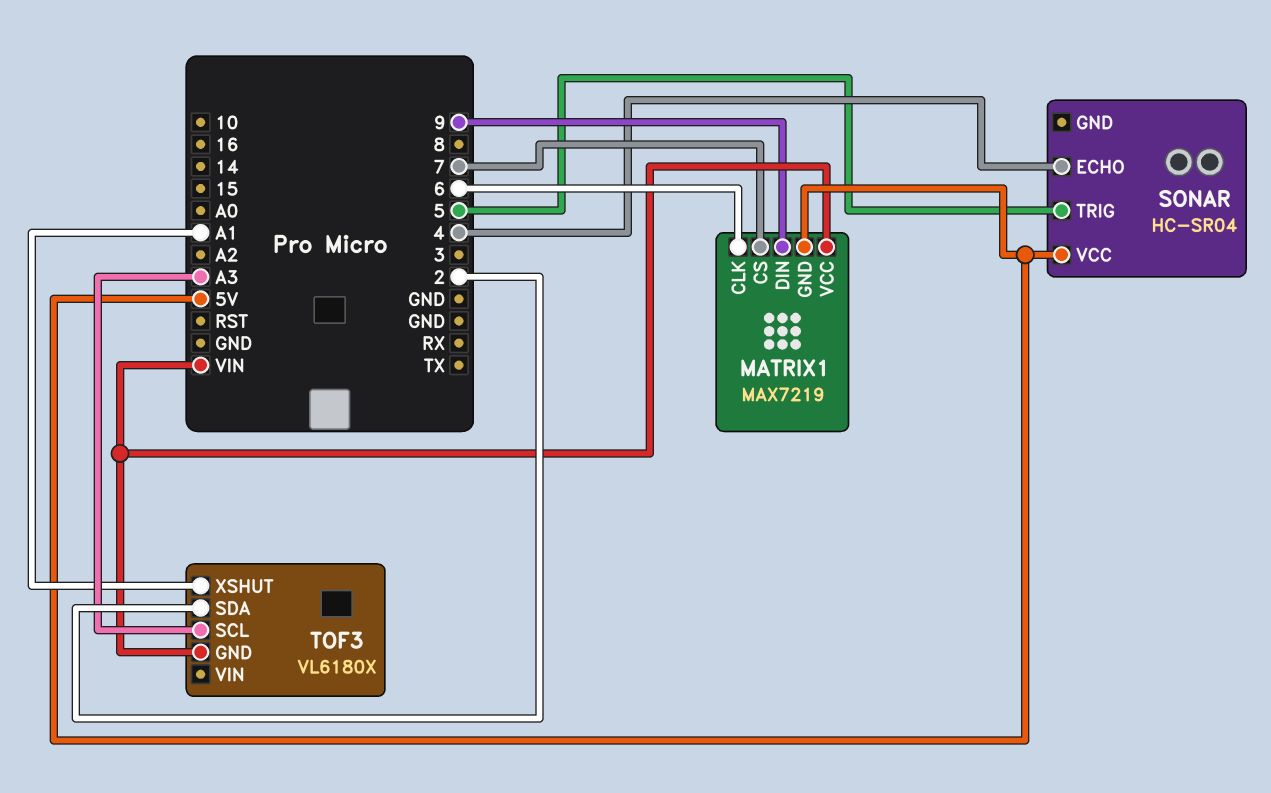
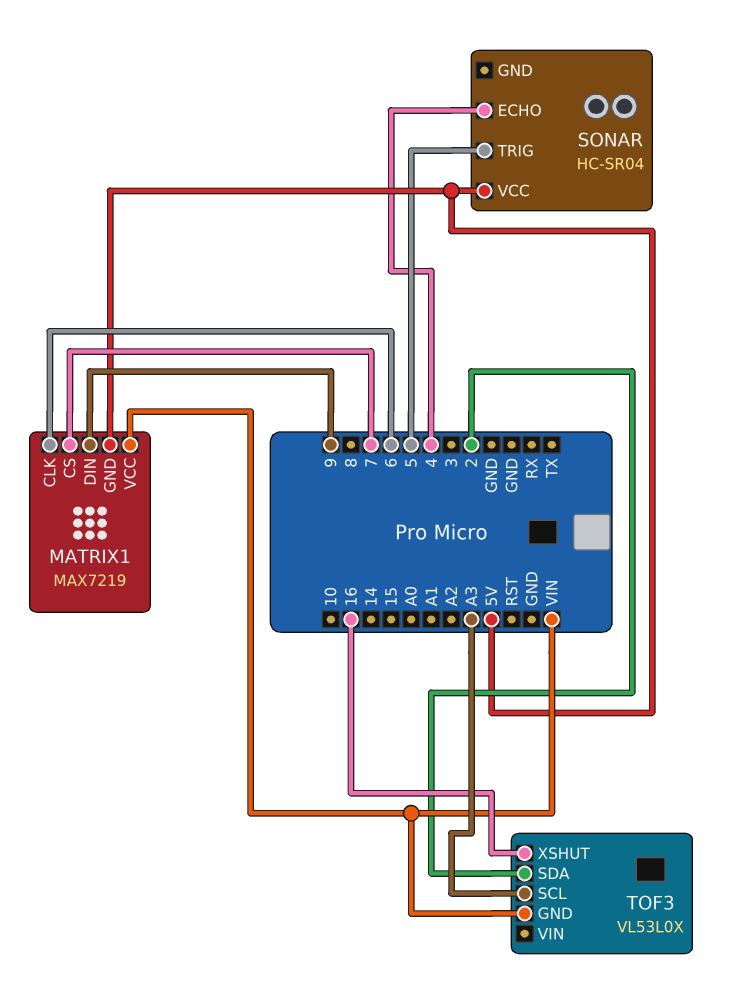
TOF3: VL6180X -> VL53L0X
TOF3 pin XSHUT: A1 -> 16

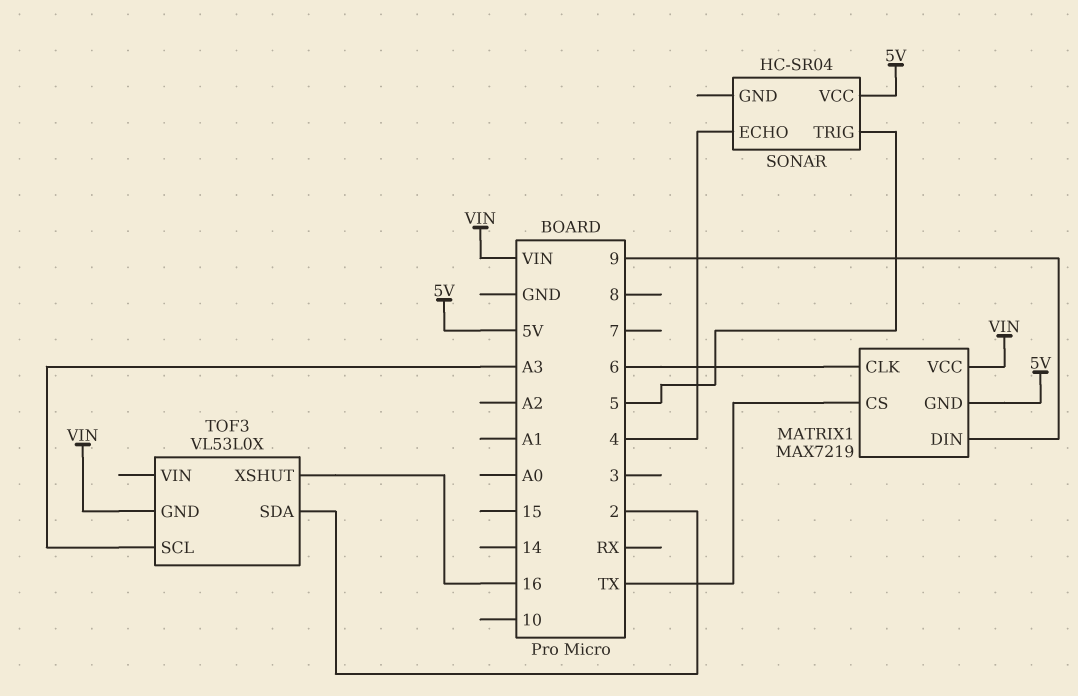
MATRIX1 pin CS: 7 -> TX

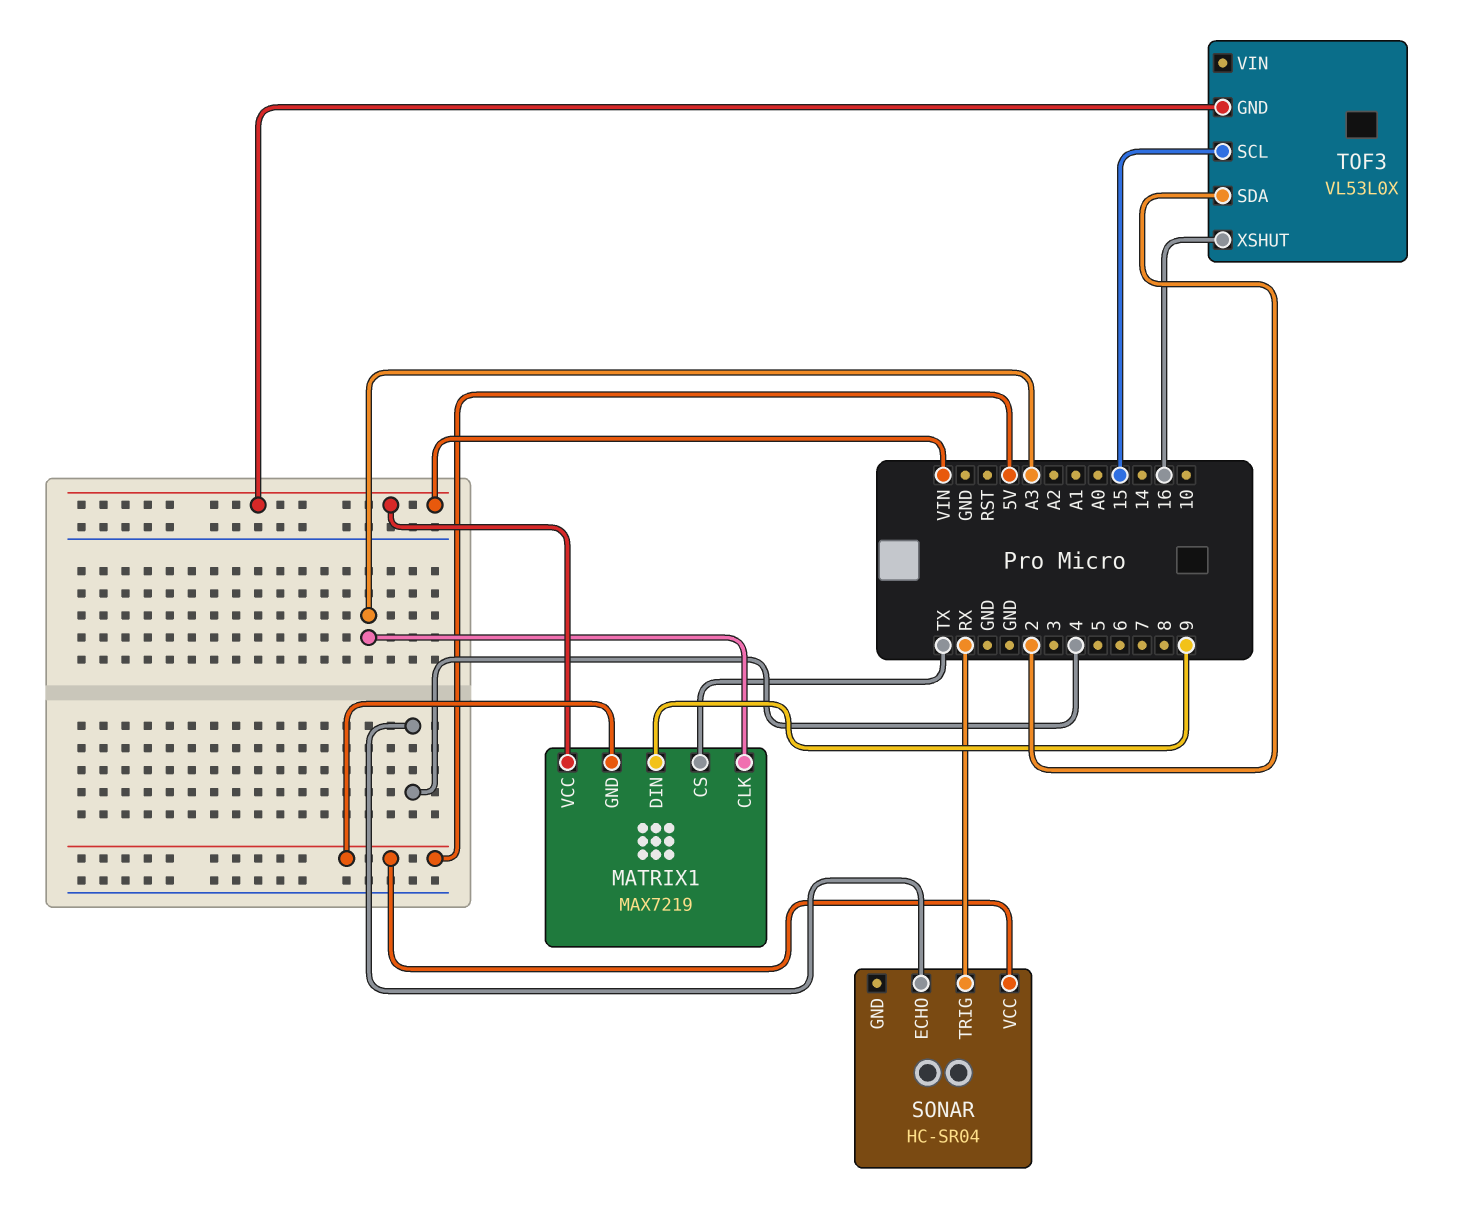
MATRIX1 pin CLK: 6 -> A3
SONAR pin TRIG: 5 -> RX
TOF3 pin SCL: A3 -> 15

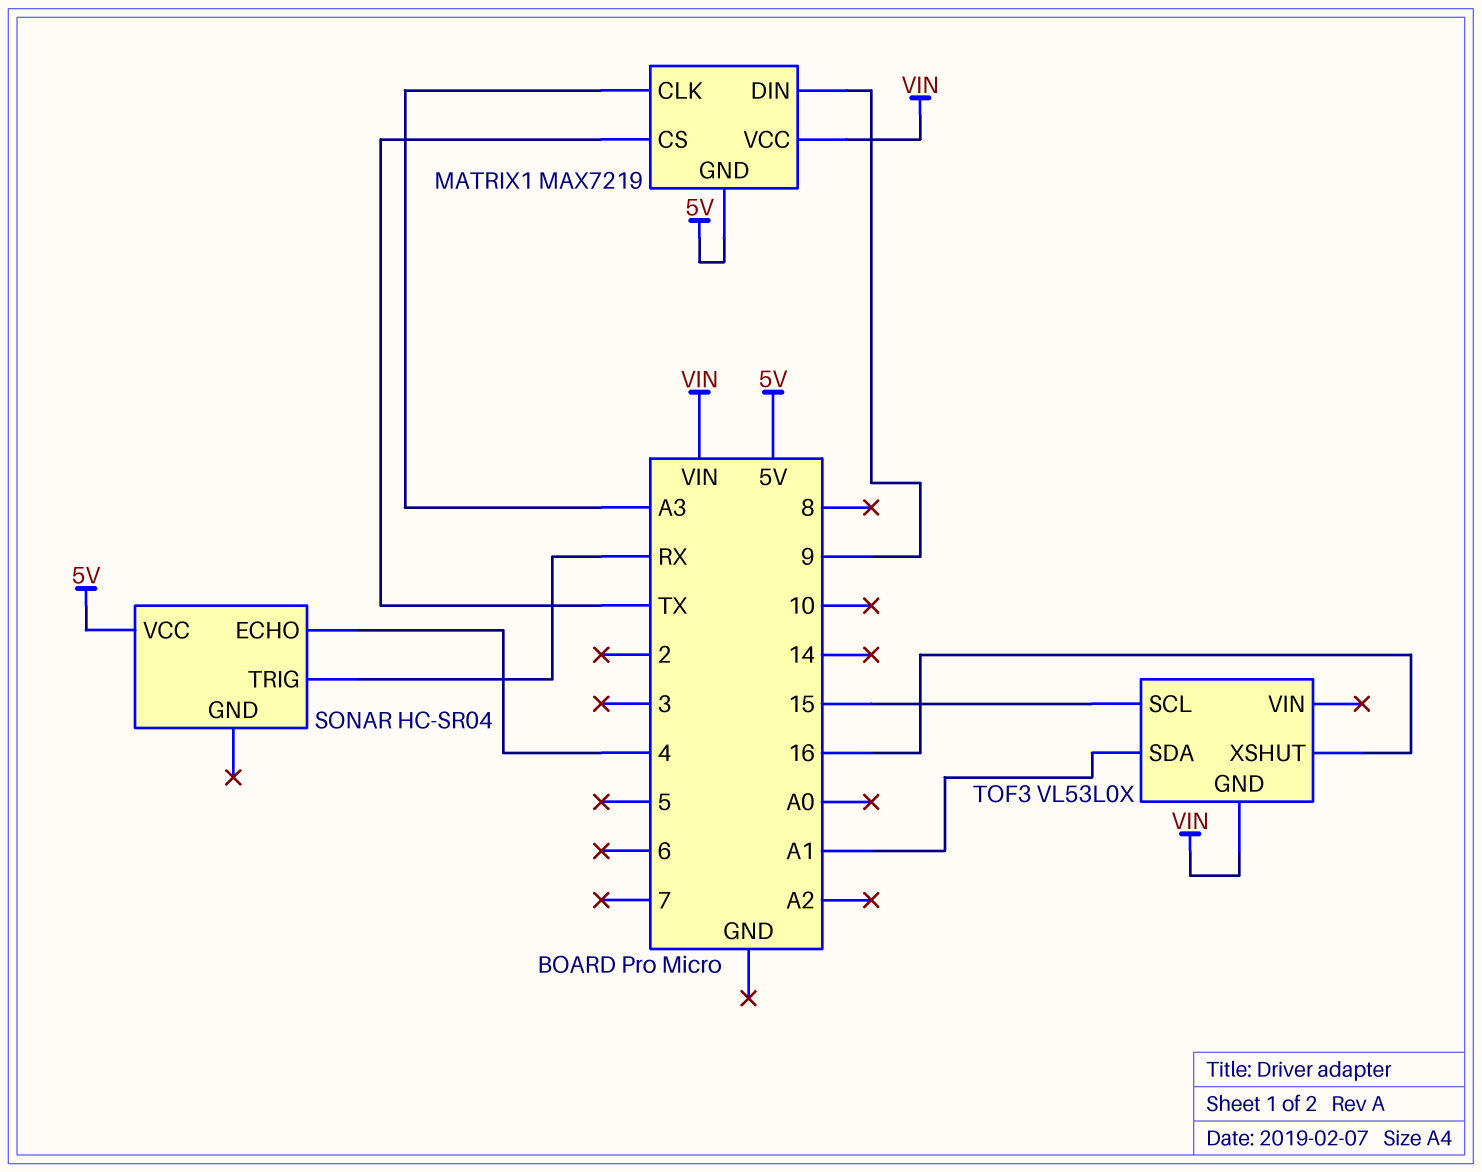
TOF3 pin SDA: 2 -> A1

